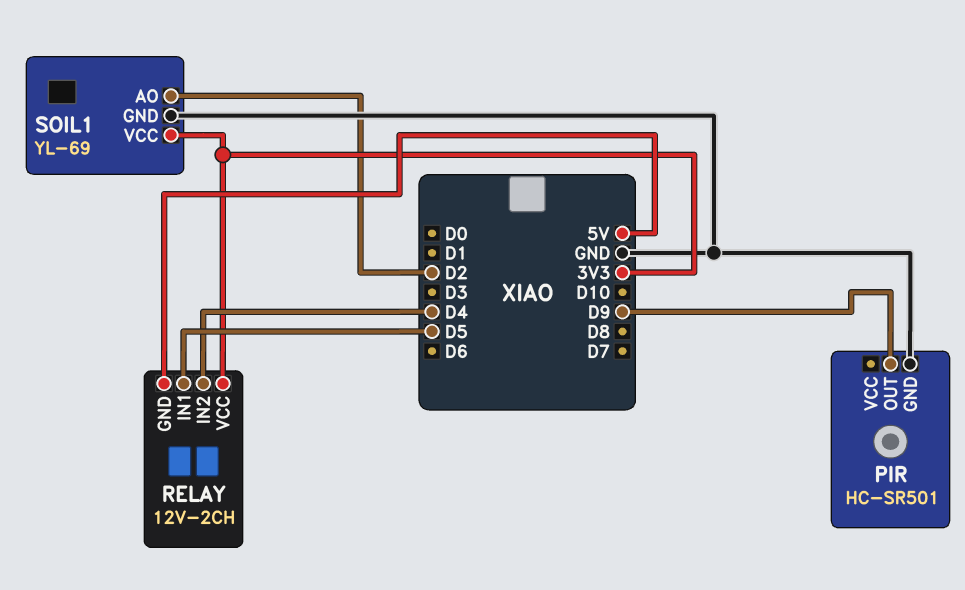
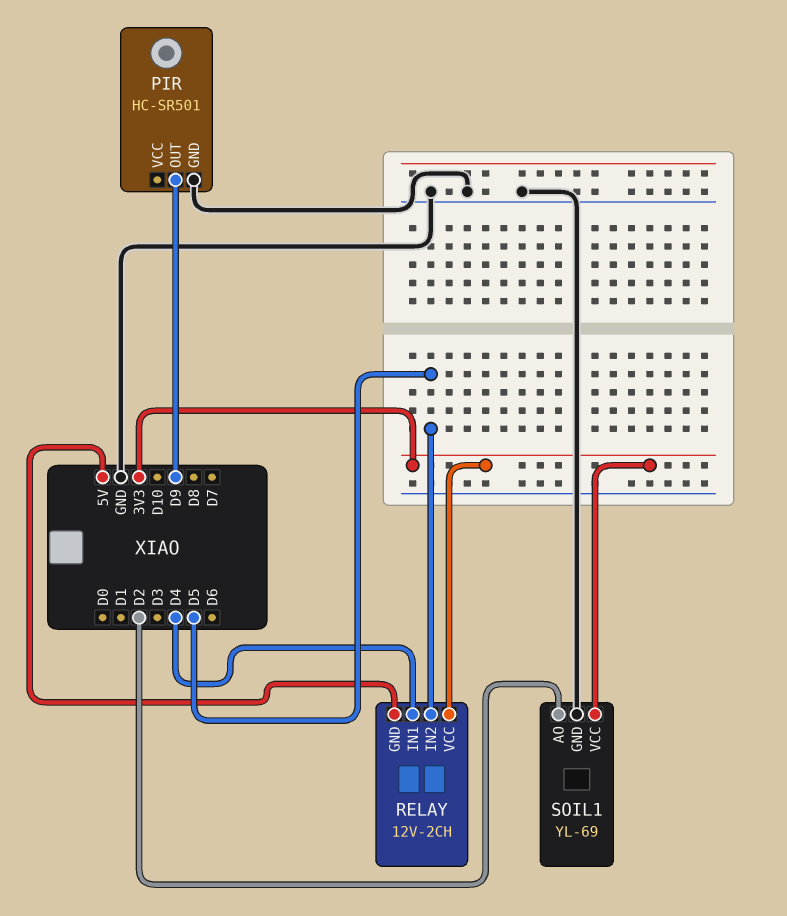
RELAY pin IN1: D5 -> D4
RELAY pin IN2: D4 -> D5

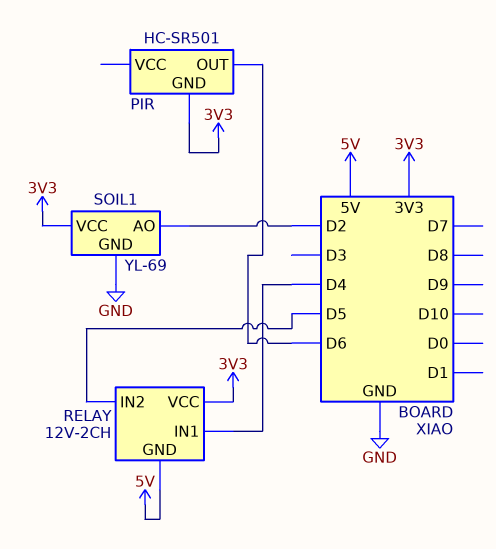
PIR pin GND: GND -> 3V3
PIR pin OUT: D9 -> D6

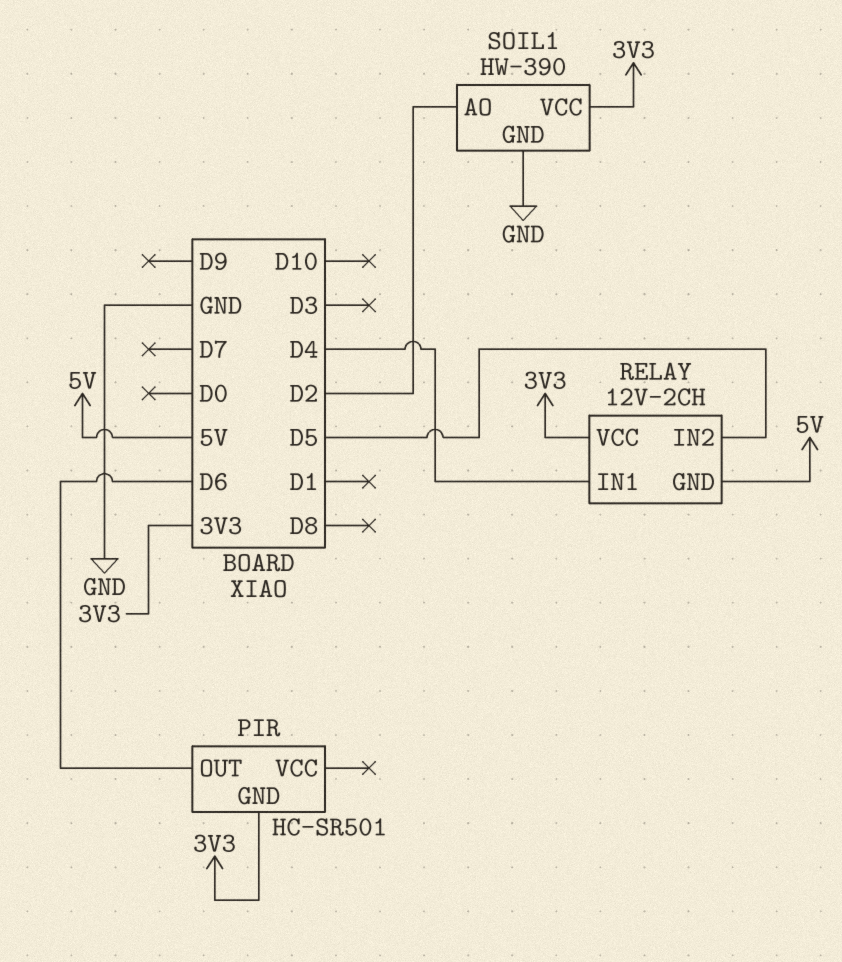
SOIL1: YL-69 -> HW-390

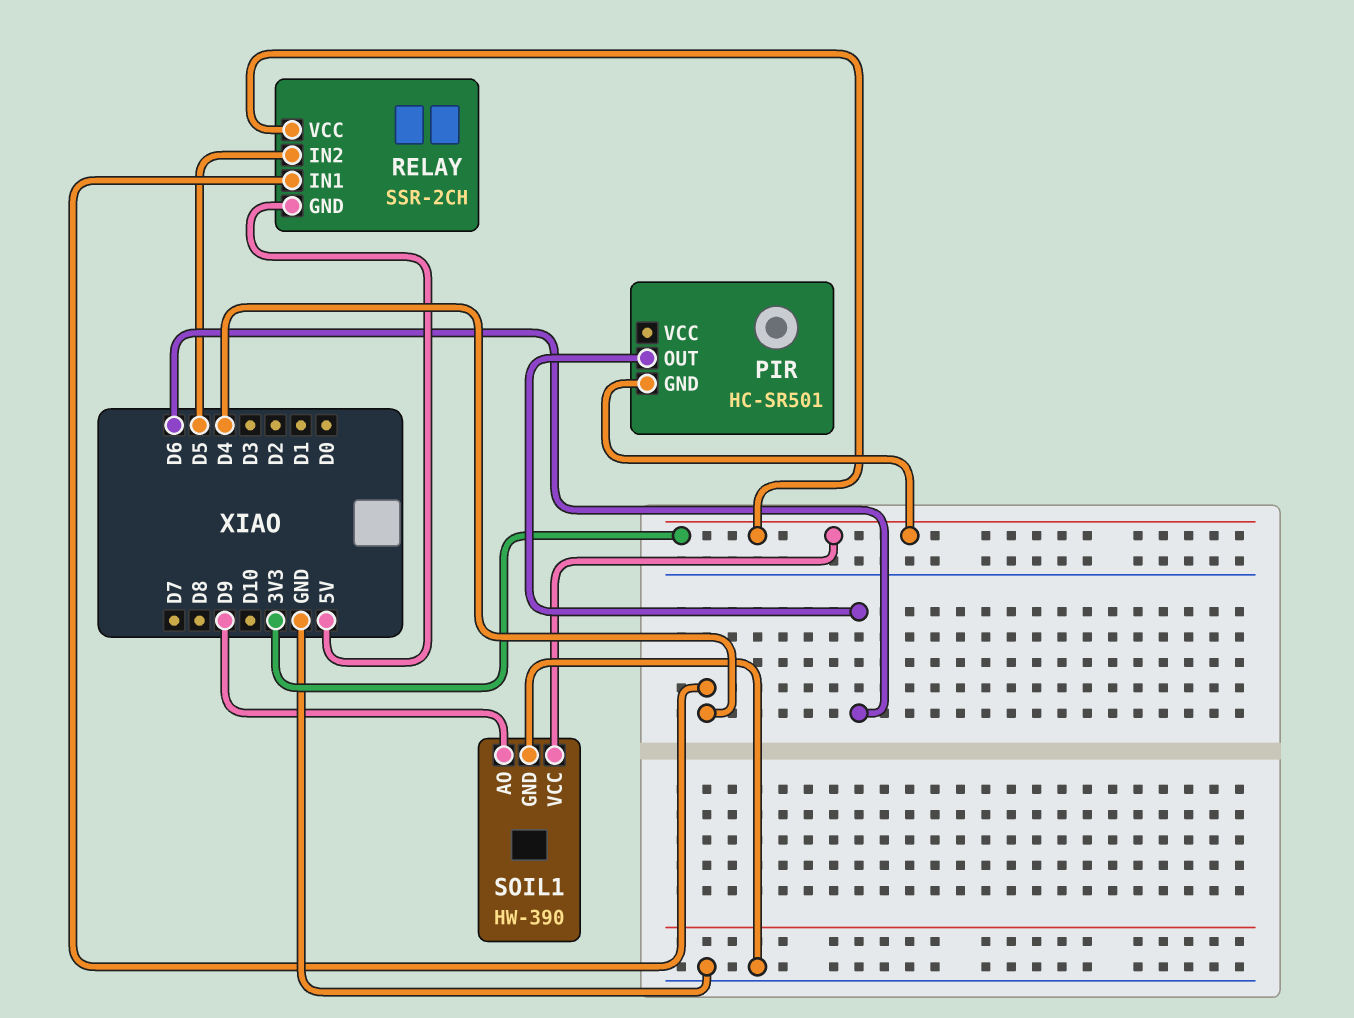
RELAY: 12V-2CH -> SSR-2CH
SOIL1 pin AO: D2 -> D9

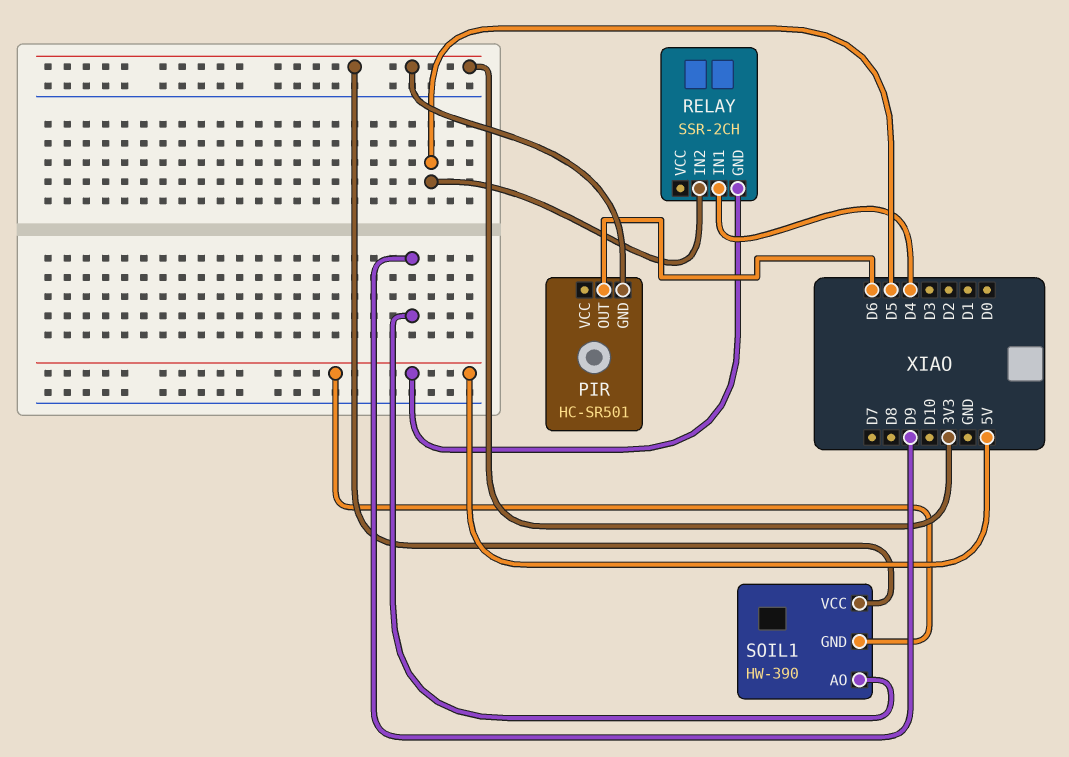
RELAY pin VCC: 3V3 -> none
SOIL1 pin GND: GND -> 5V

